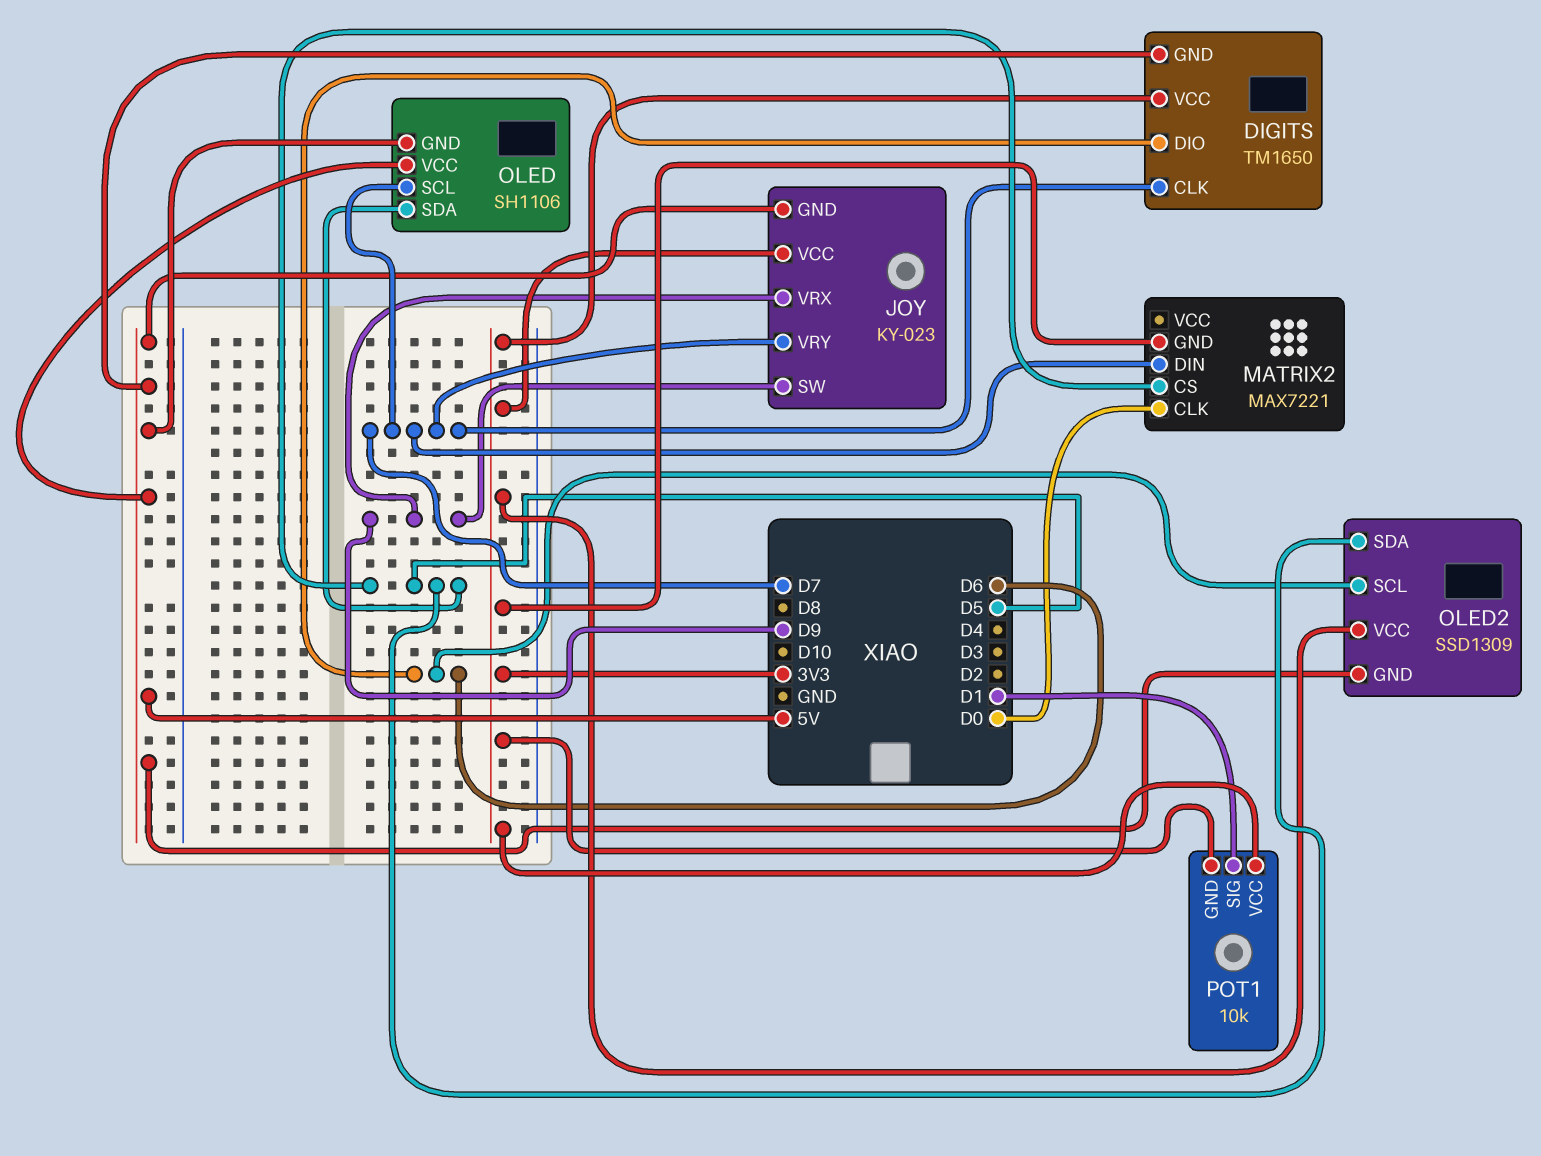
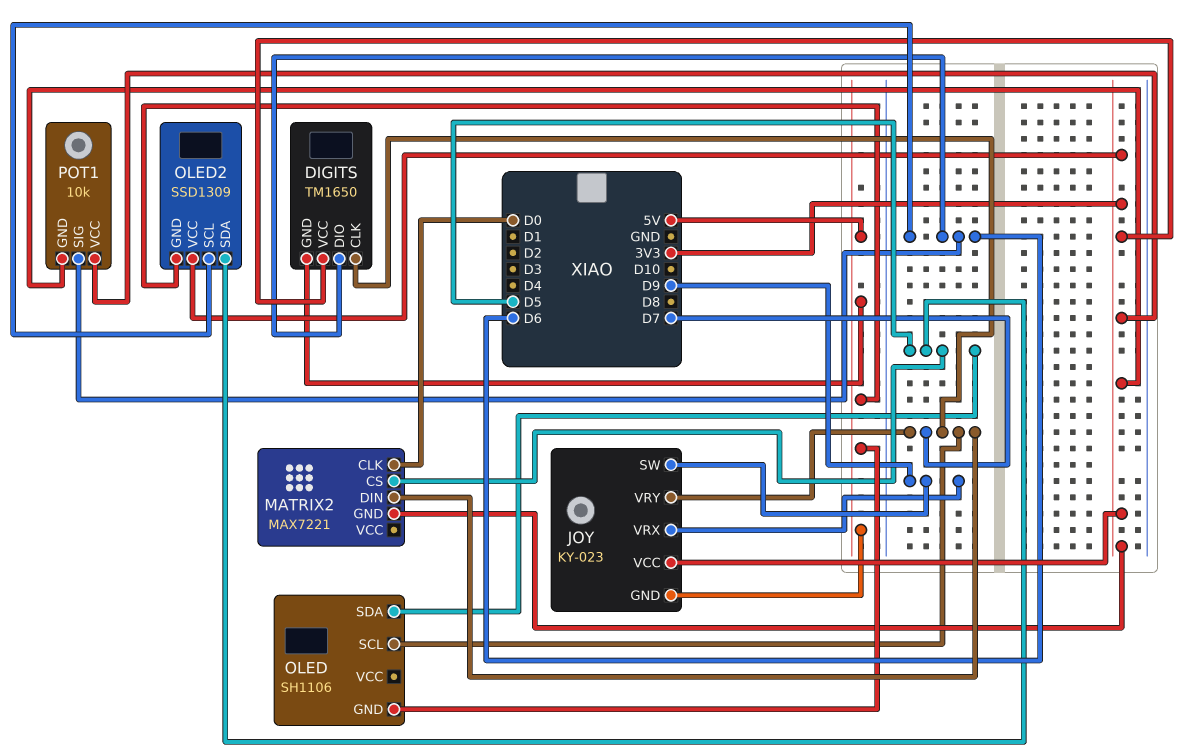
OLED pin VCC: 5V -> none
POT1 pin SIG: D1 -> D6

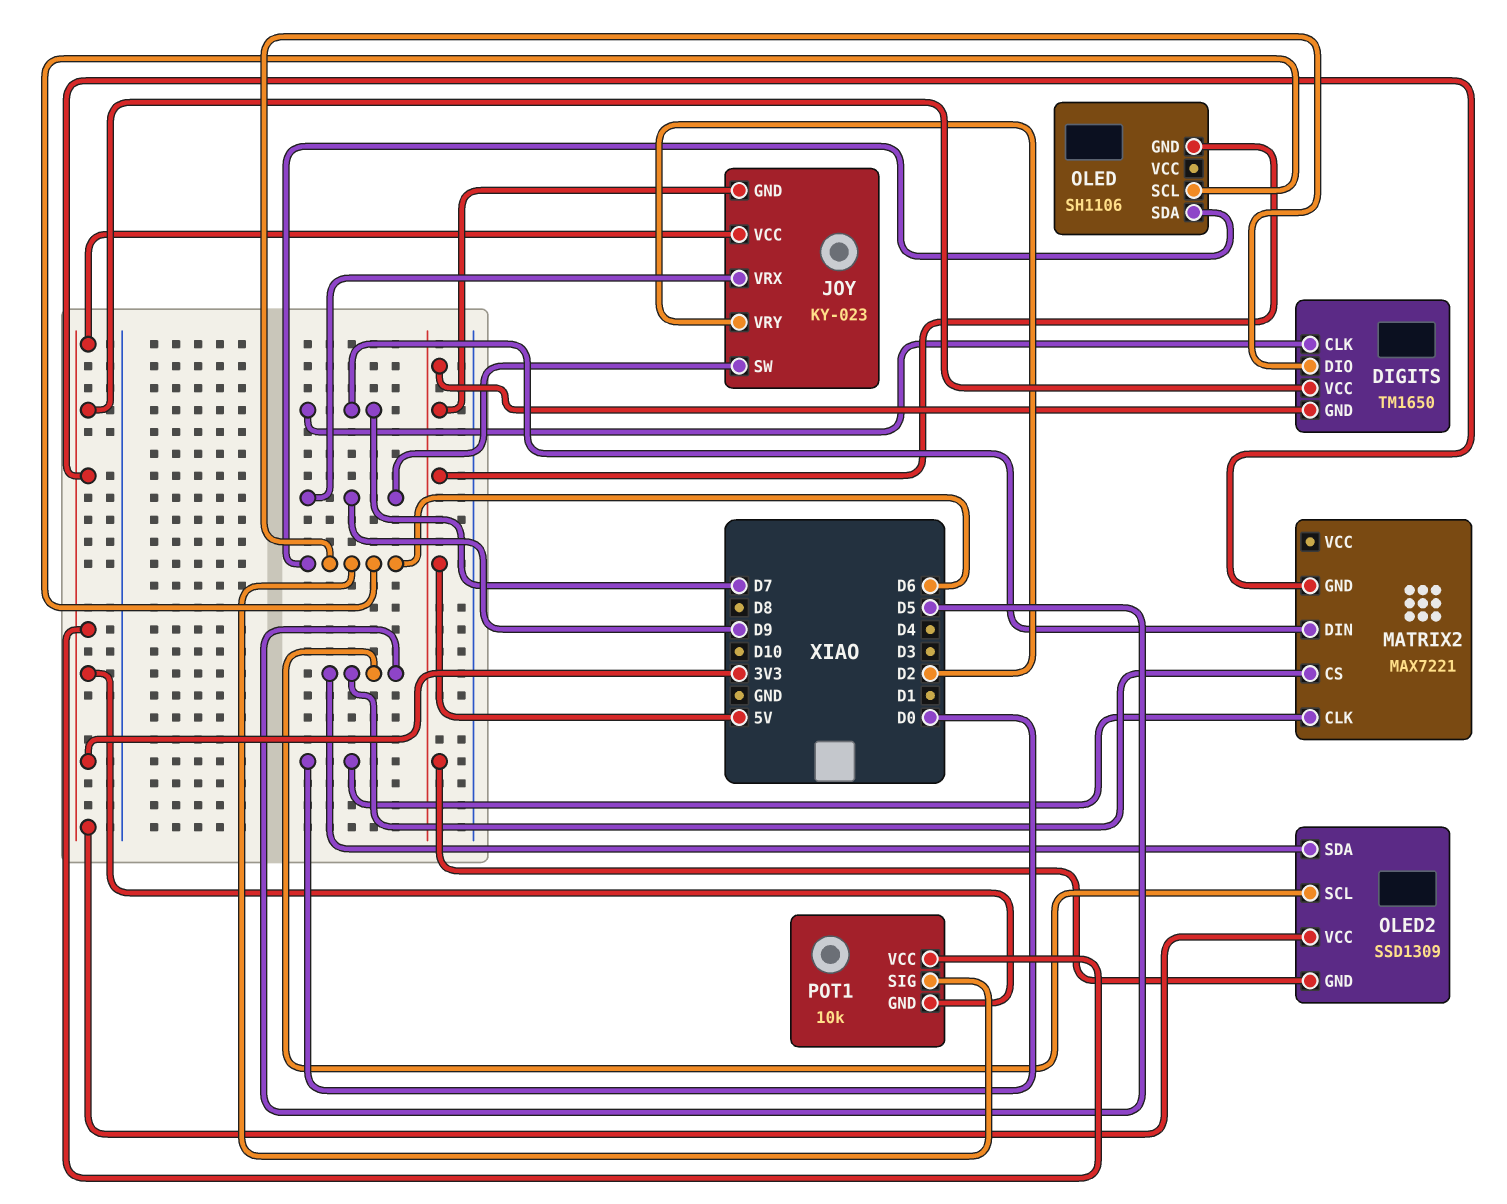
JOY pin VRY: D7 -> D2
OLED pin SCL: D7 -> D6
OLED pin SDA: D5 -> D6
OLED2 pin SCL: D6 -> D5

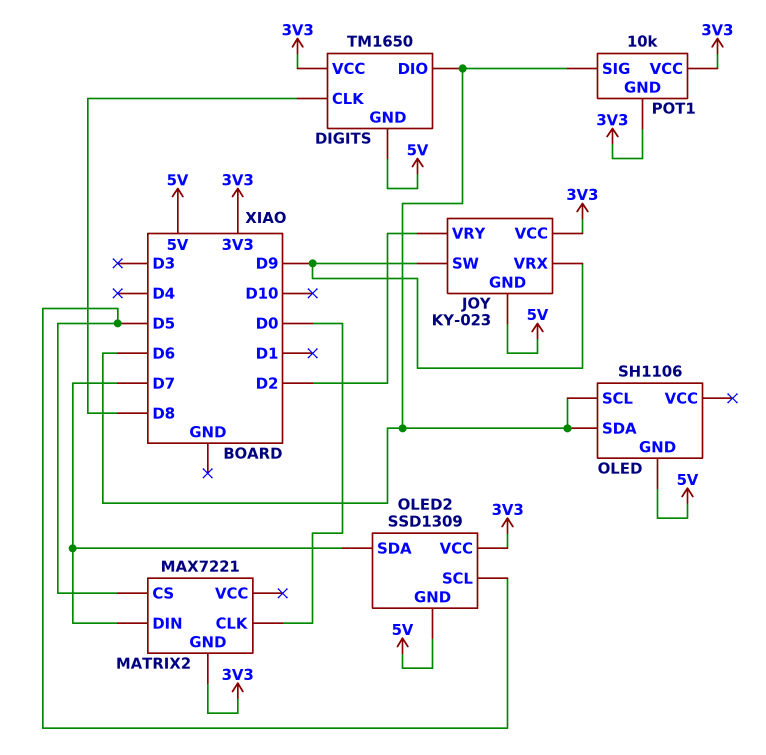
DIGITS pin CLK: D7 -> D8
OLED2 pin SDA: D5 -> D7

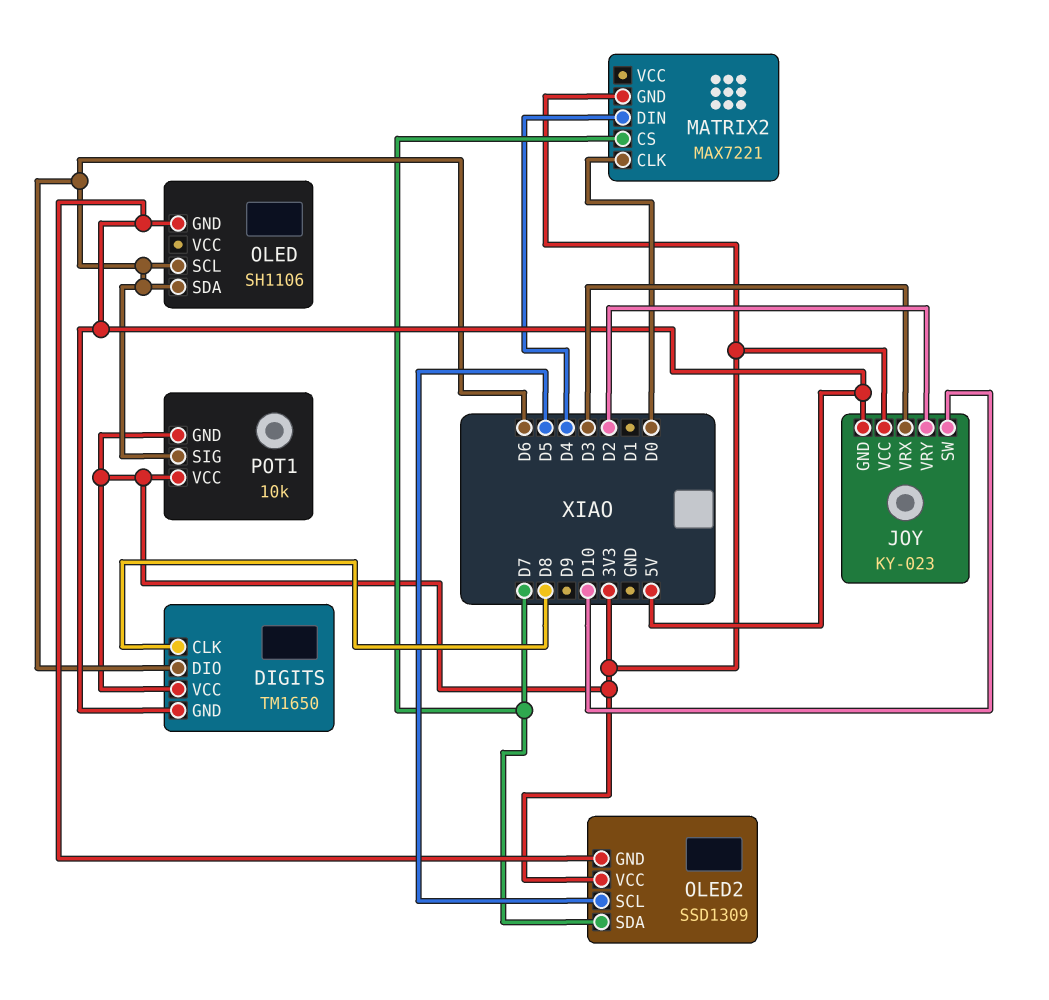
JOY pin SW: D9 -> D10
JOY pin VRX: D9 -> D3
MATRIX2 pin CS: D5 -> D7
MATRIX2 pin DIN: D7 -> D4

